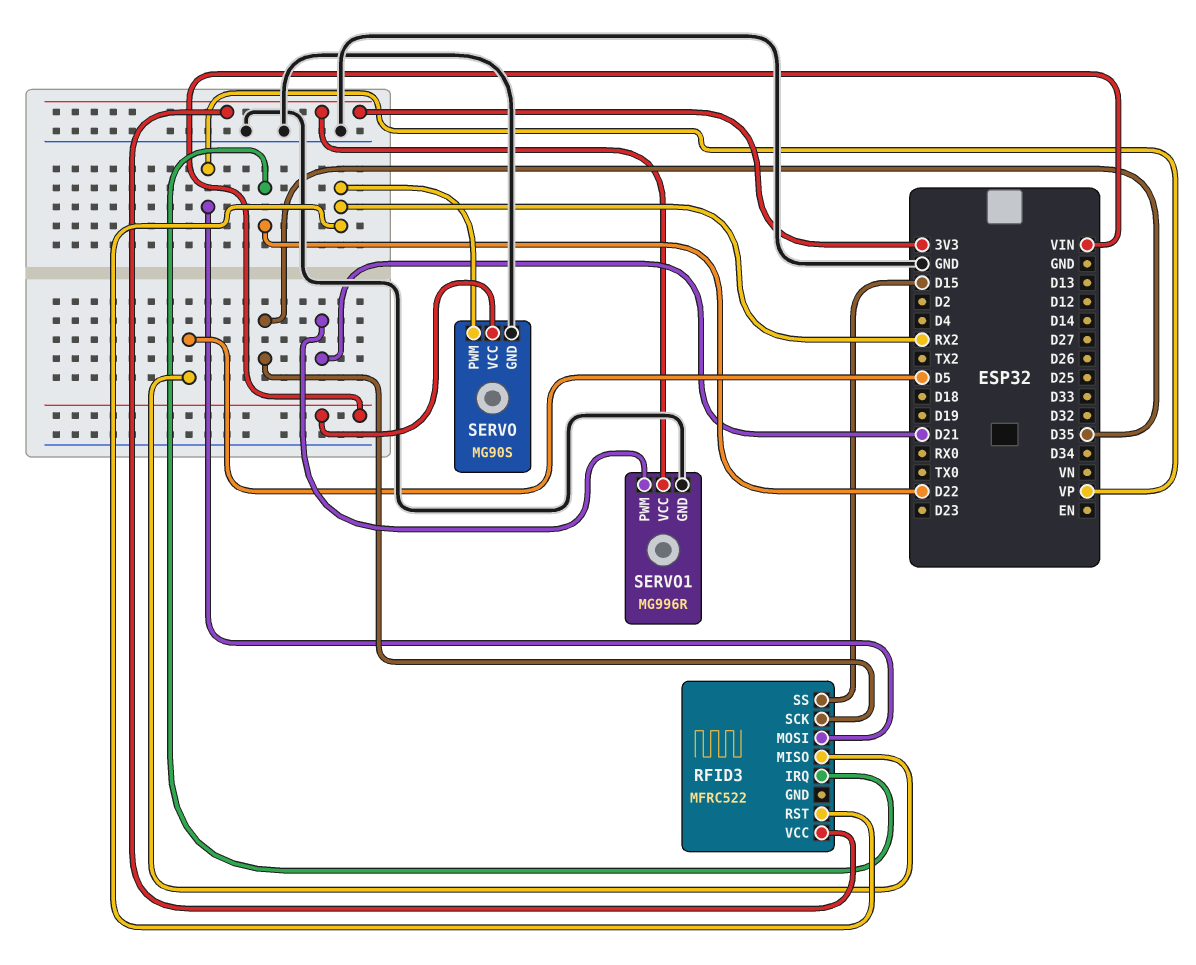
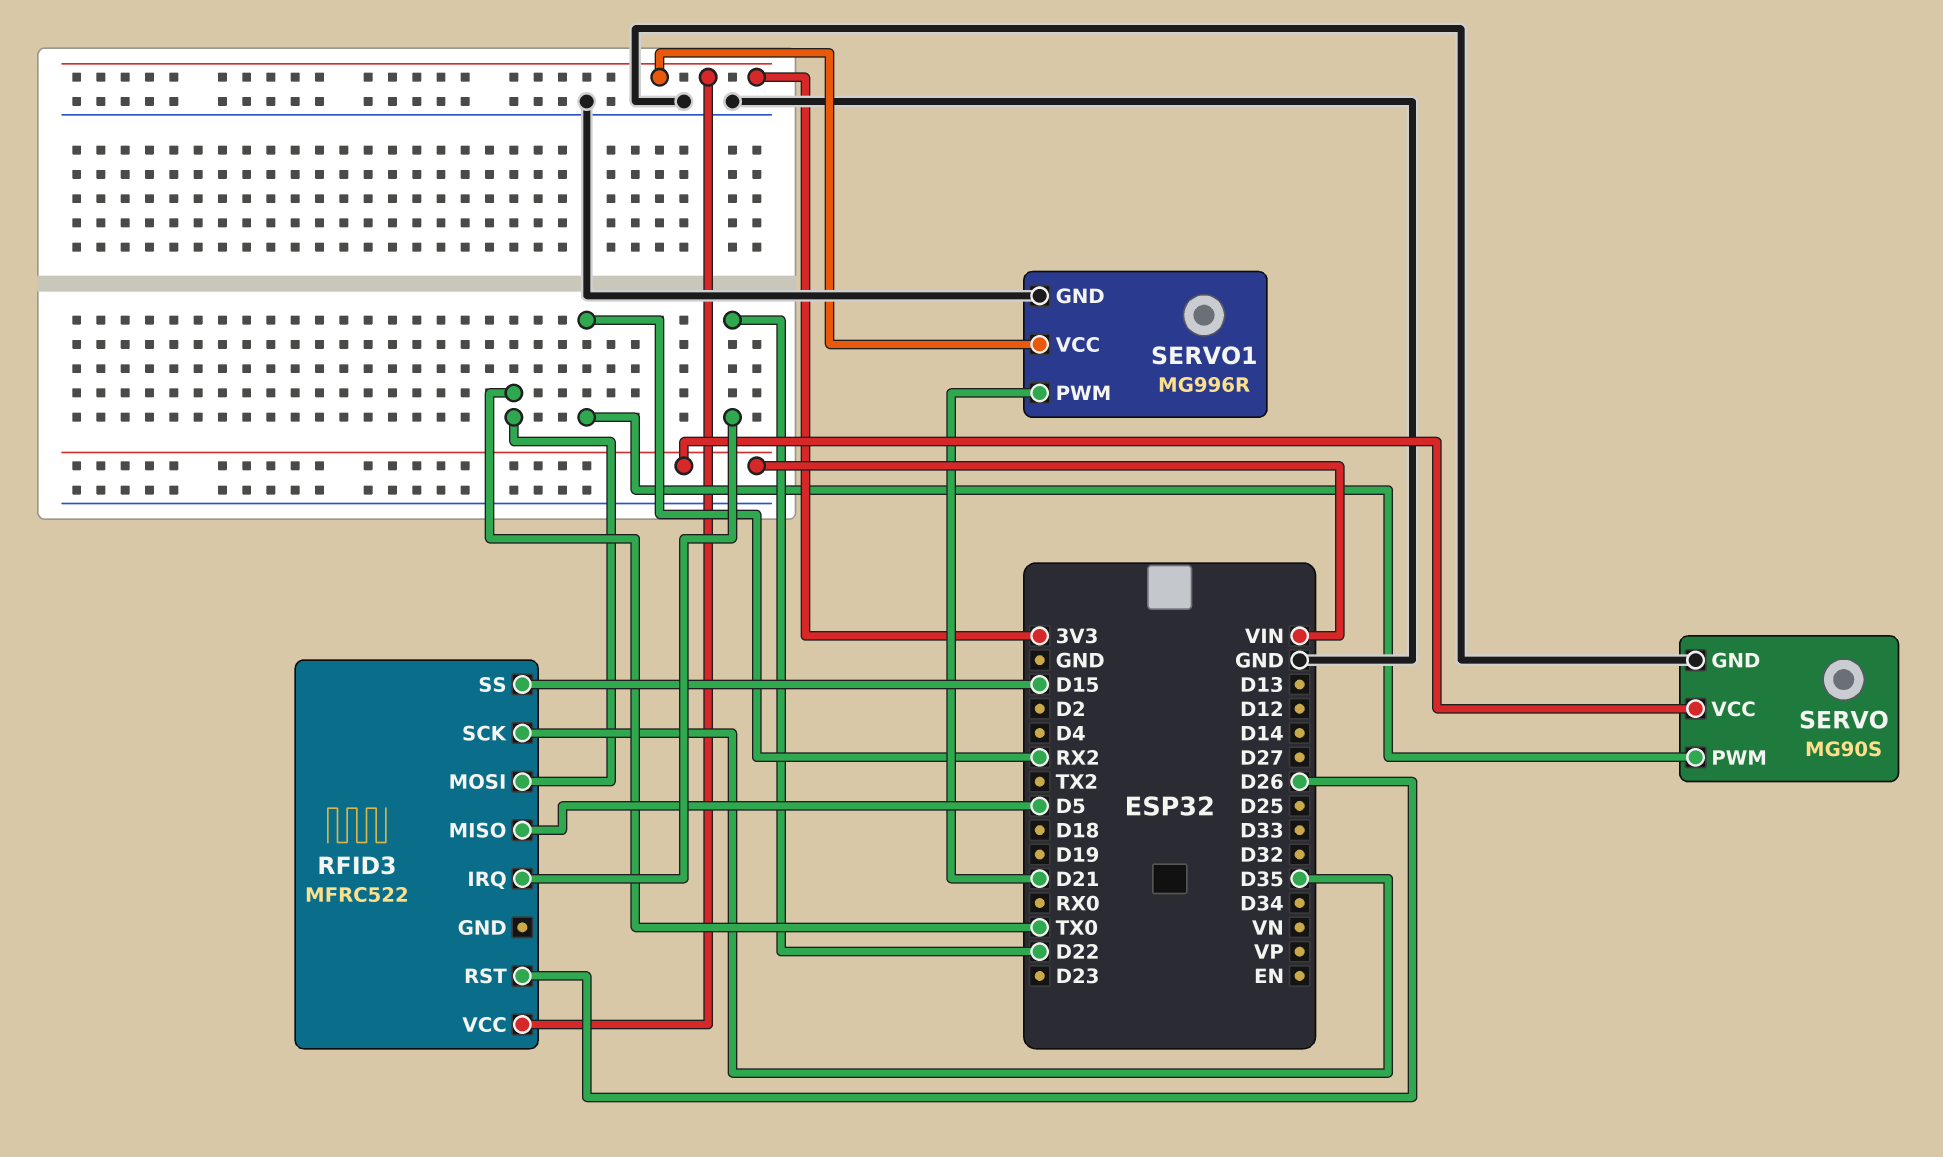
RFID3 pin MOSI: VP -> TX0
RFID3 pin RST: RX2 -> D26

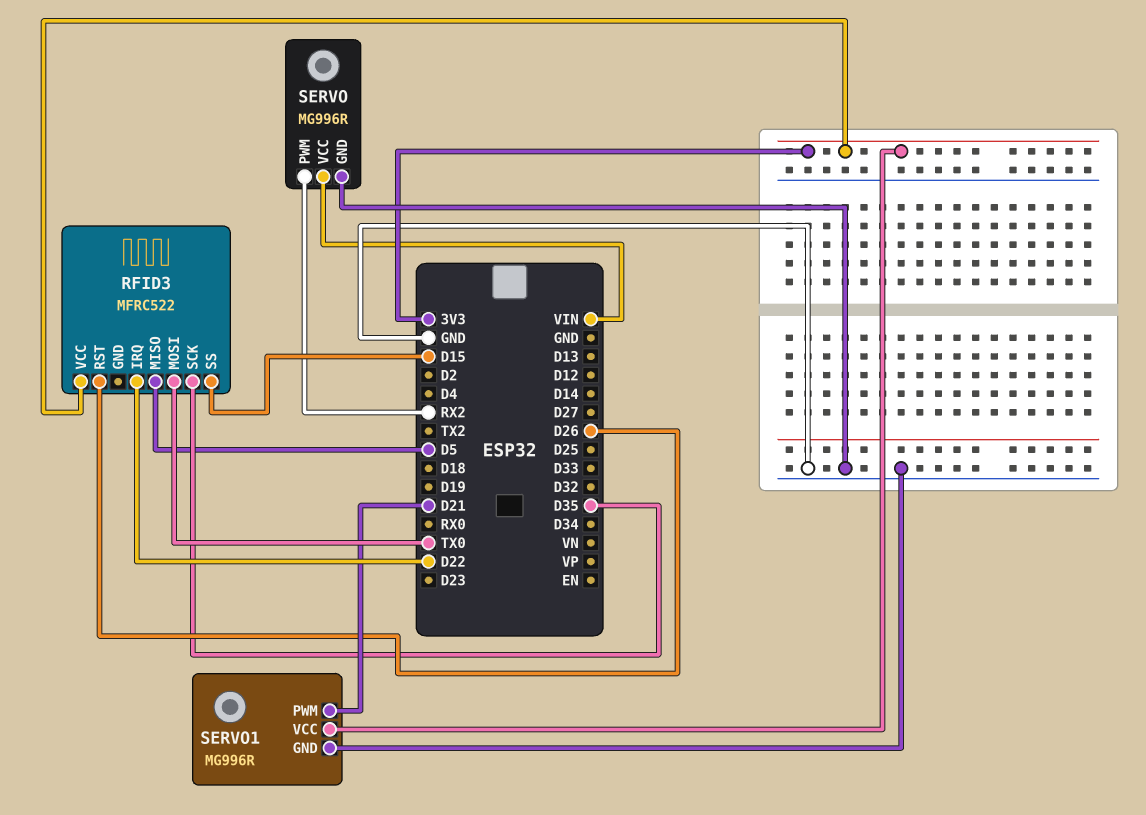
SERVO: MG90S -> MG996R

